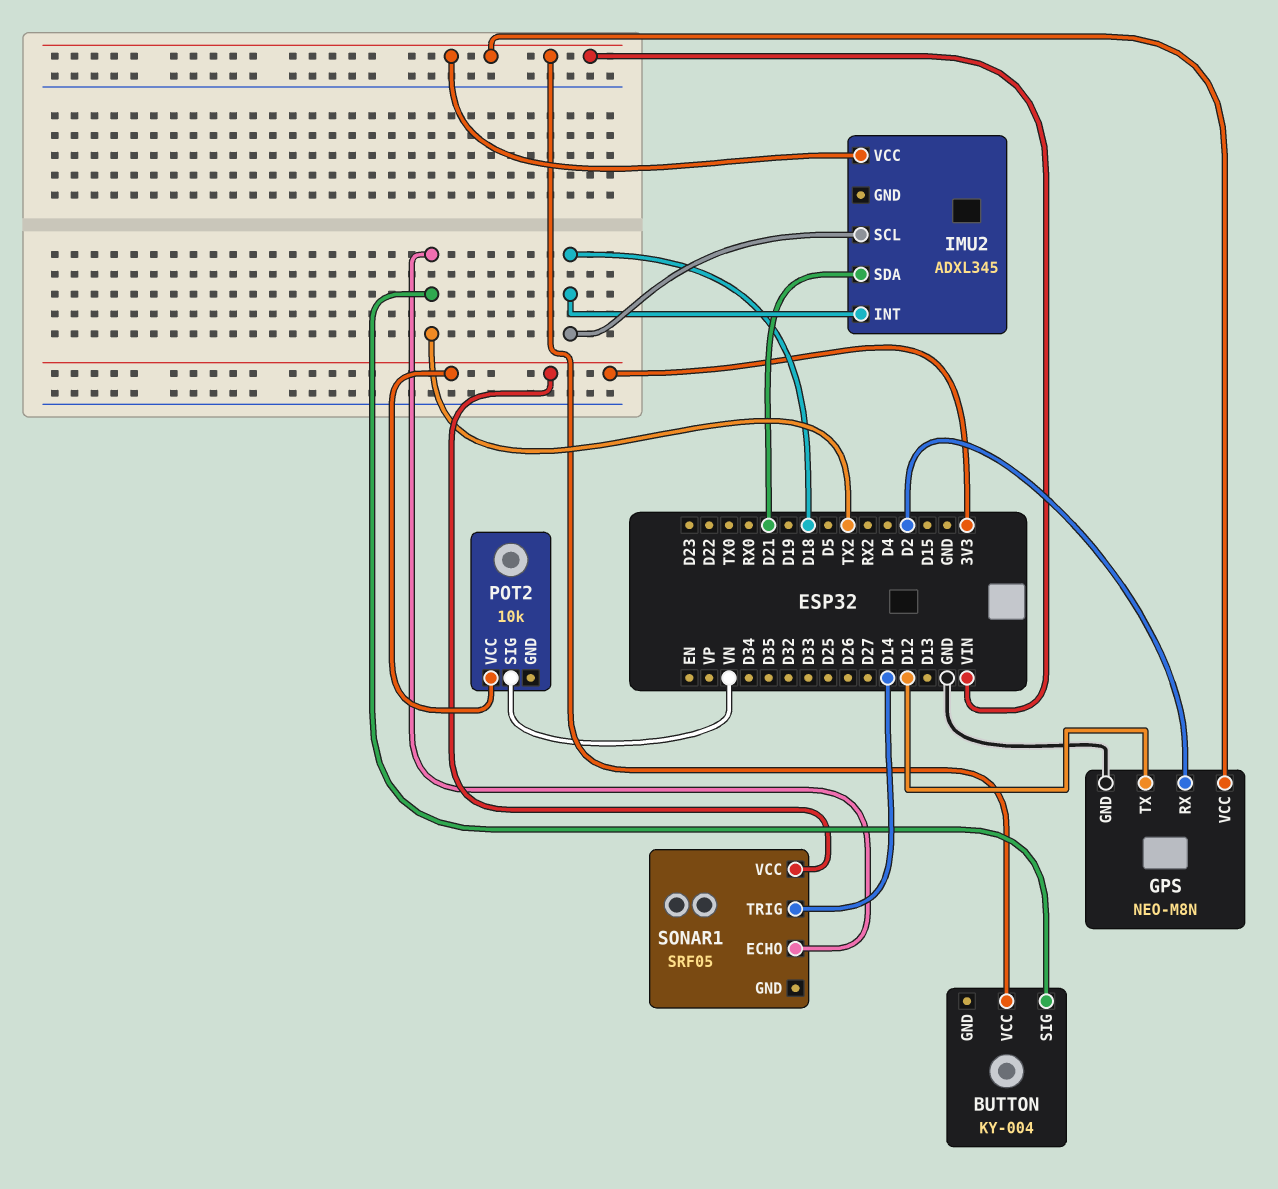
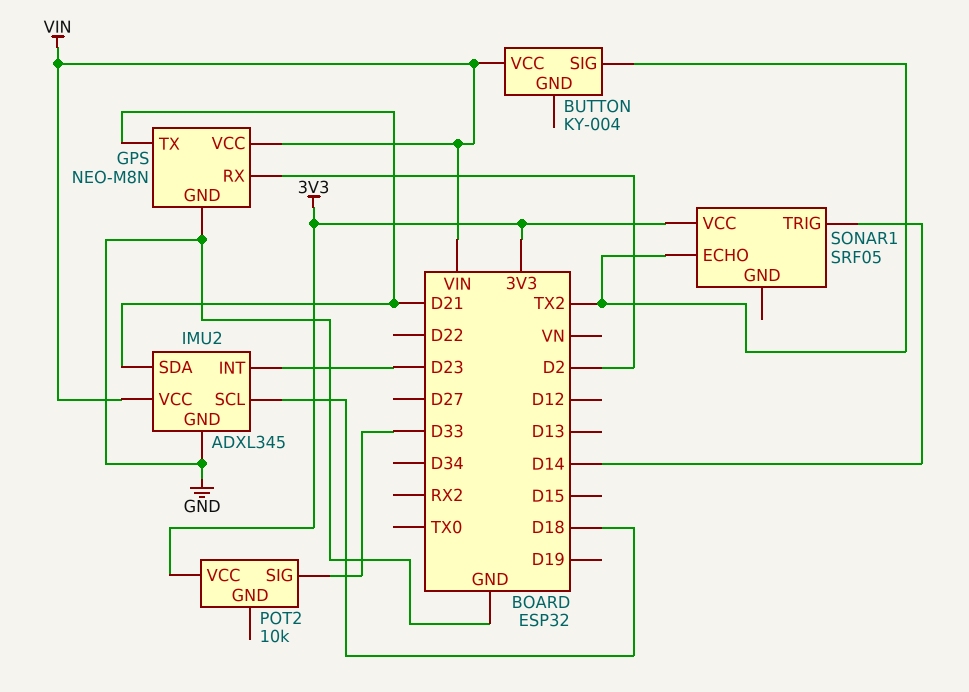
GPS pin TX: D12 -> D21
IMU2 pin GND: none -> GND
IMU2 pin INT: D18 -> D23
POT2 pin SIG: VN -> D33

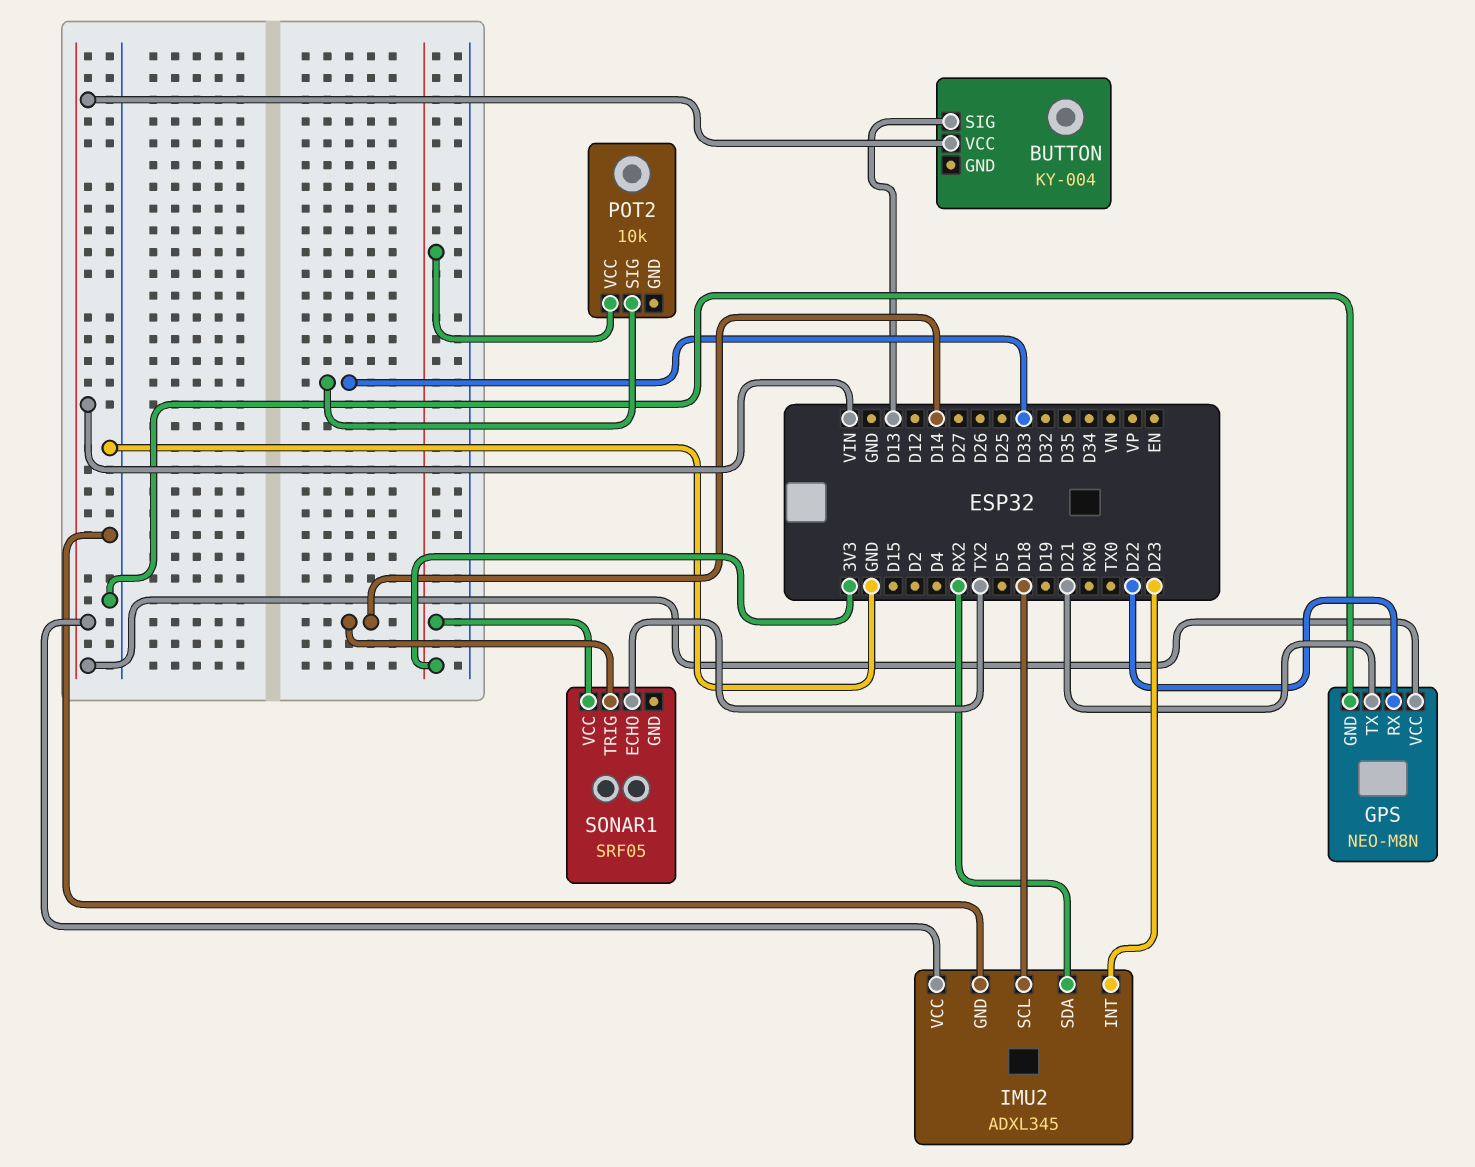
BUTTON pin SIG: TX2 -> D13
GPS pin RX: D2 -> D22
IMU2 pin SDA: D21 -> RX2

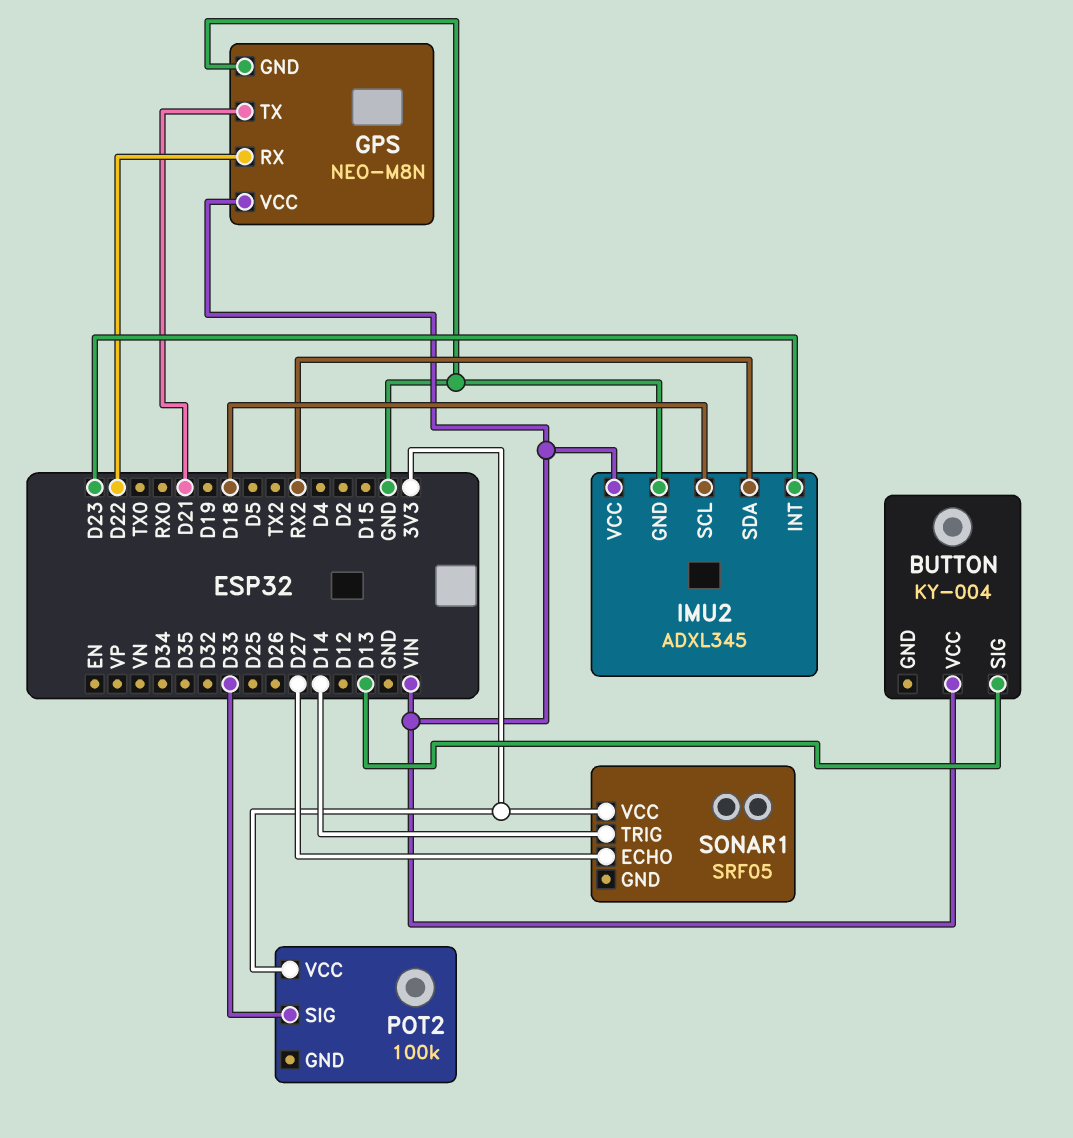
POT2: 10k -> 100k
SONAR1 pin ECHO: TX2 -> D27

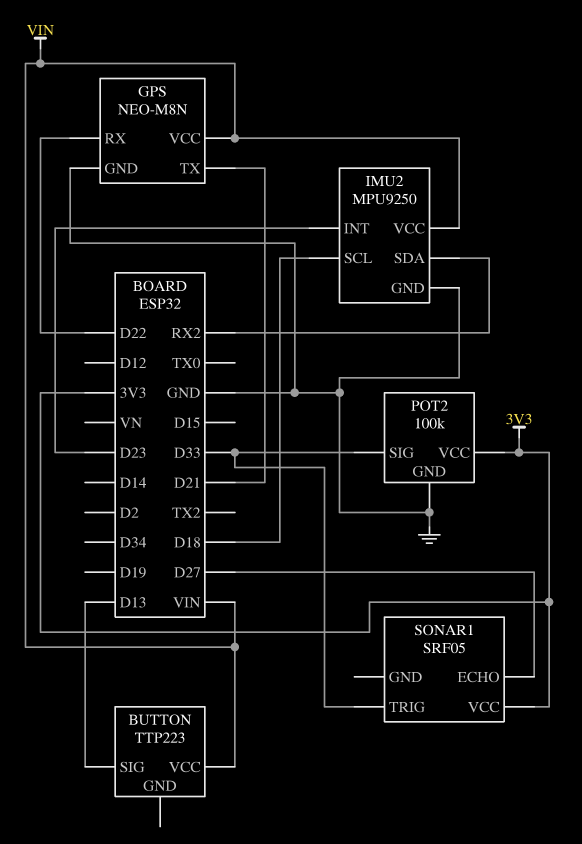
BUTTON: KY-004 -> TTP223
IMU2: ADXL345 -> MPU9250
POT2 pin GND: none -> GND
SONAR1 pin TRIG: D14 -> D33

